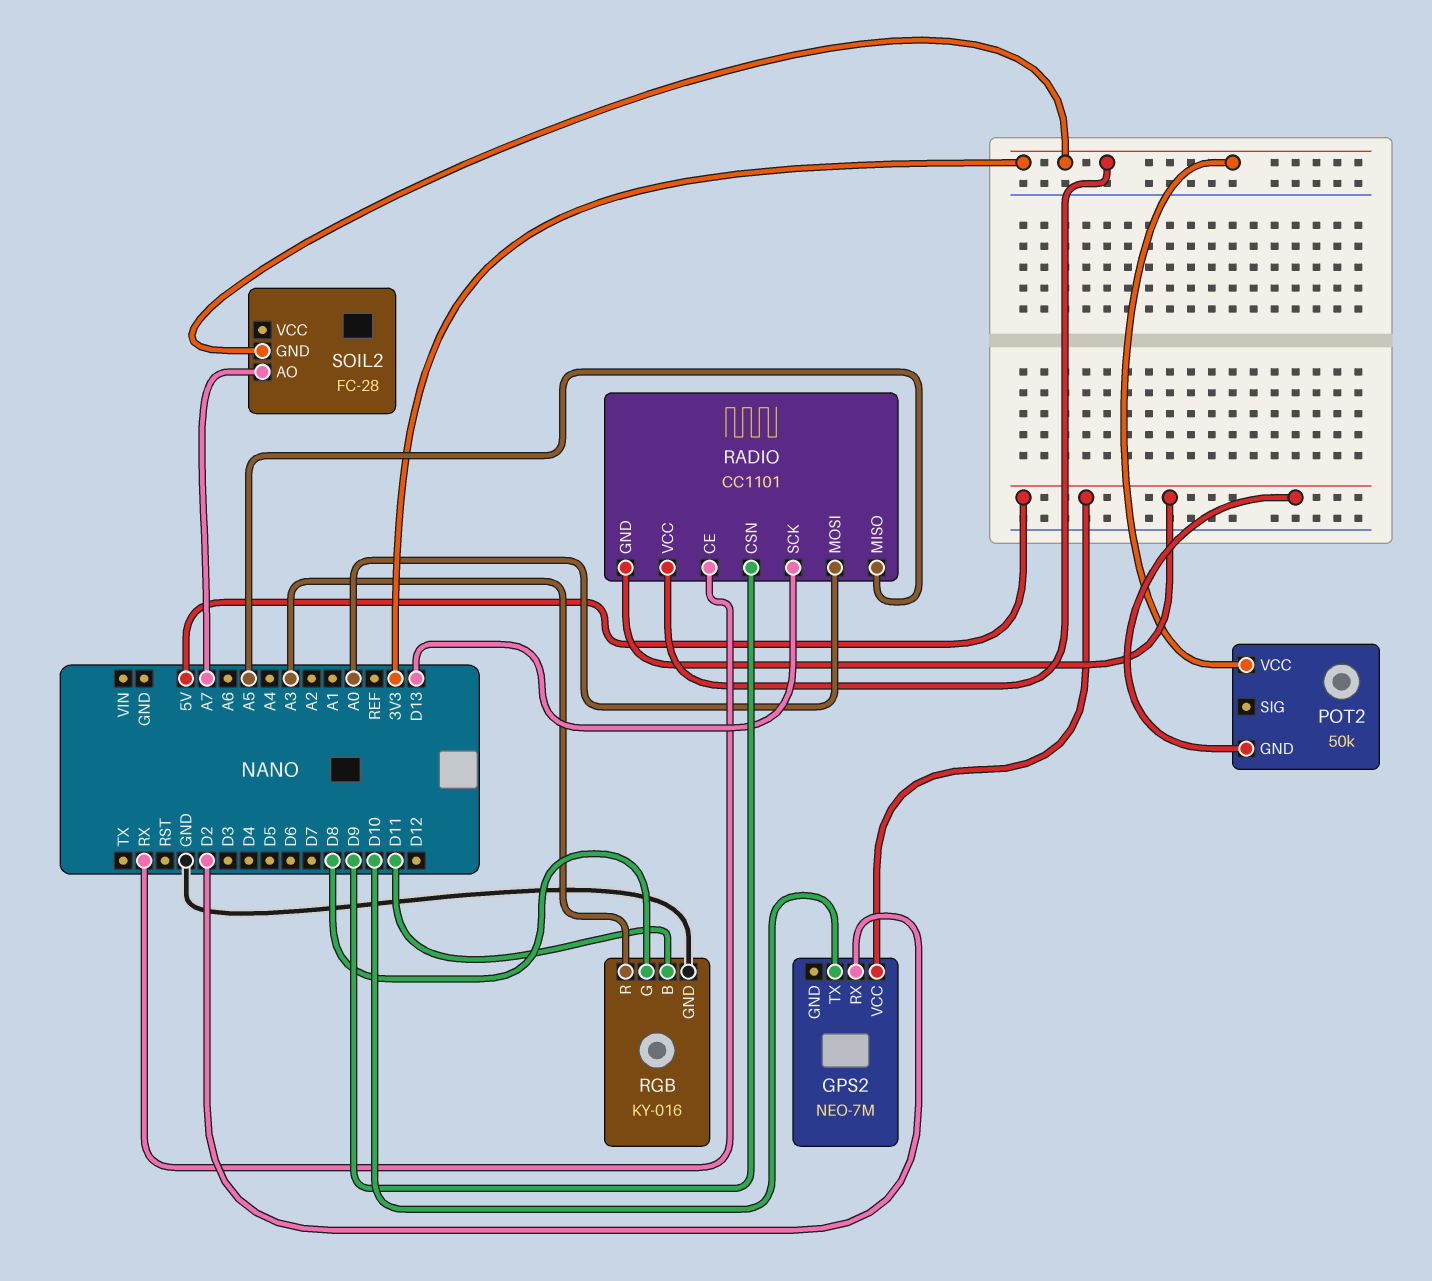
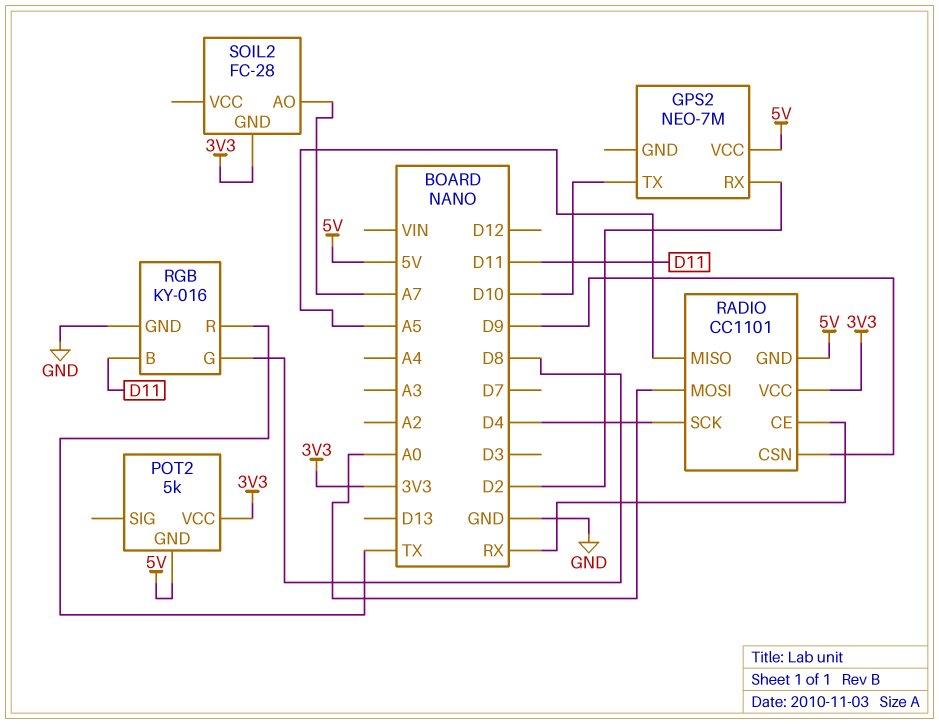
POT2: 50k -> 5k
RADIO pin SCK: D13 -> D4
RGB pin R: A3 -> TX

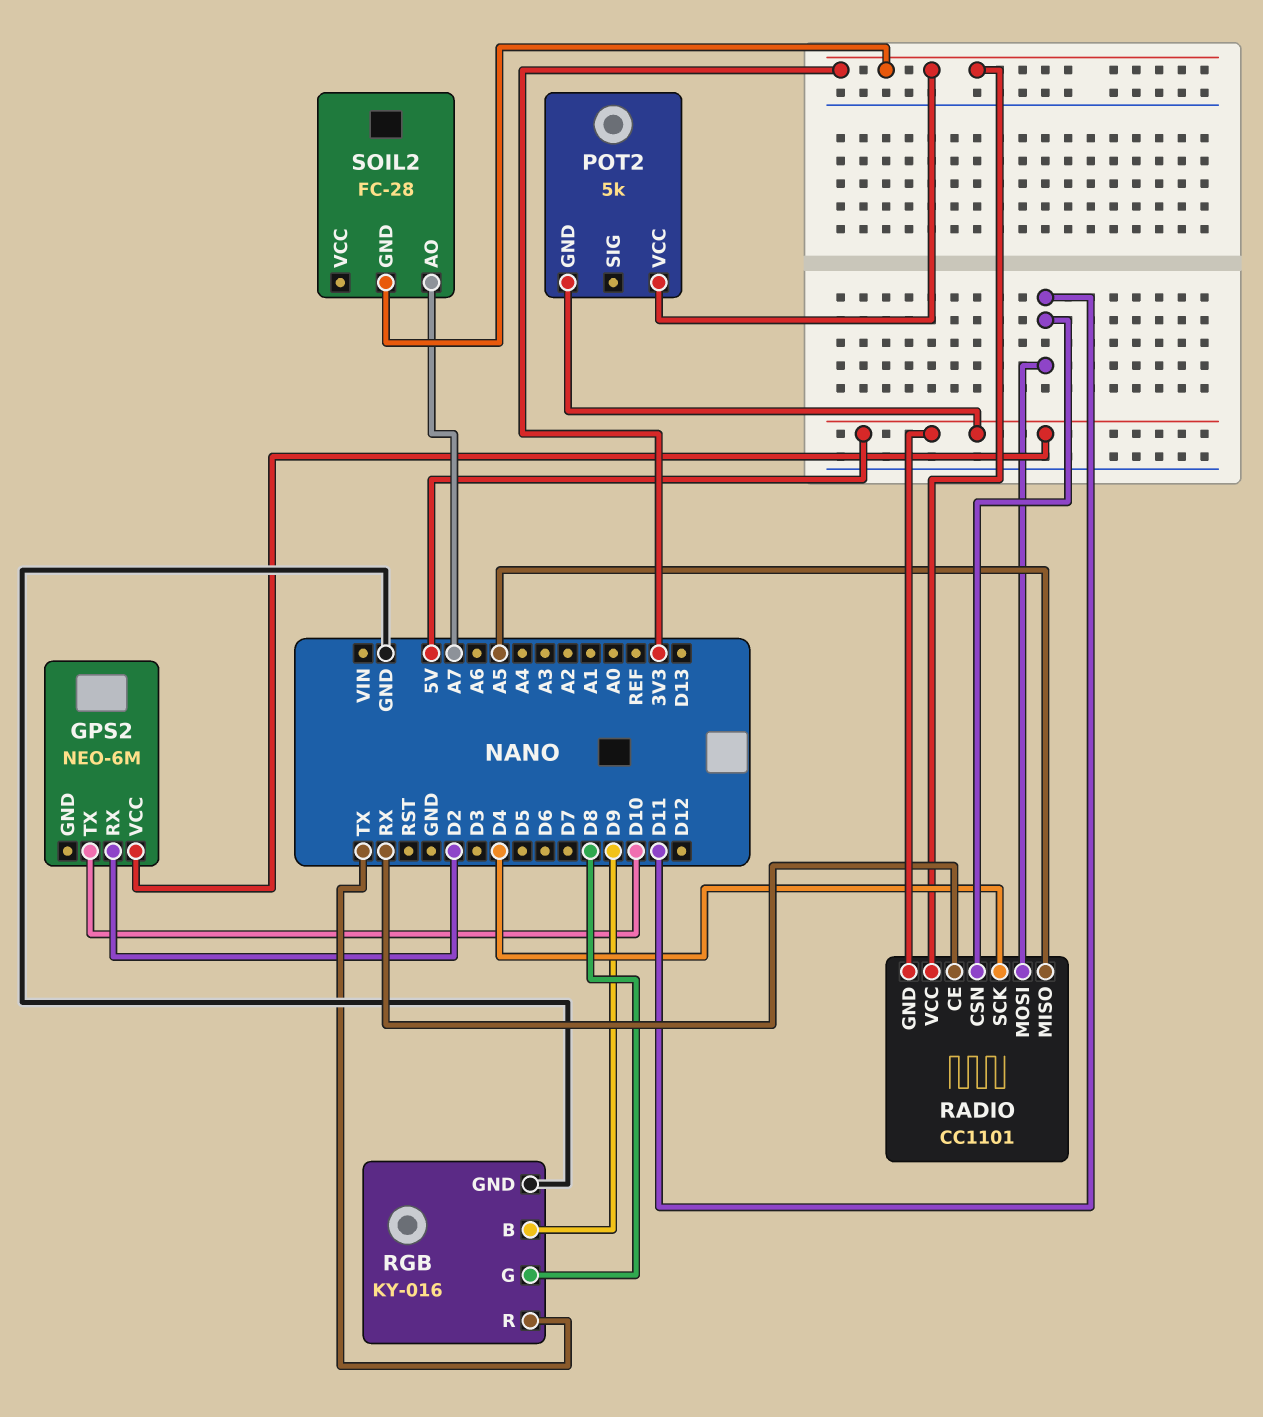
GPS2: NEO-7M -> NEO-6M
RADIO pin CSN: D9 -> D11
RADIO pin MOSI: A0 -> D11
RGB pin B: D11 -> D9

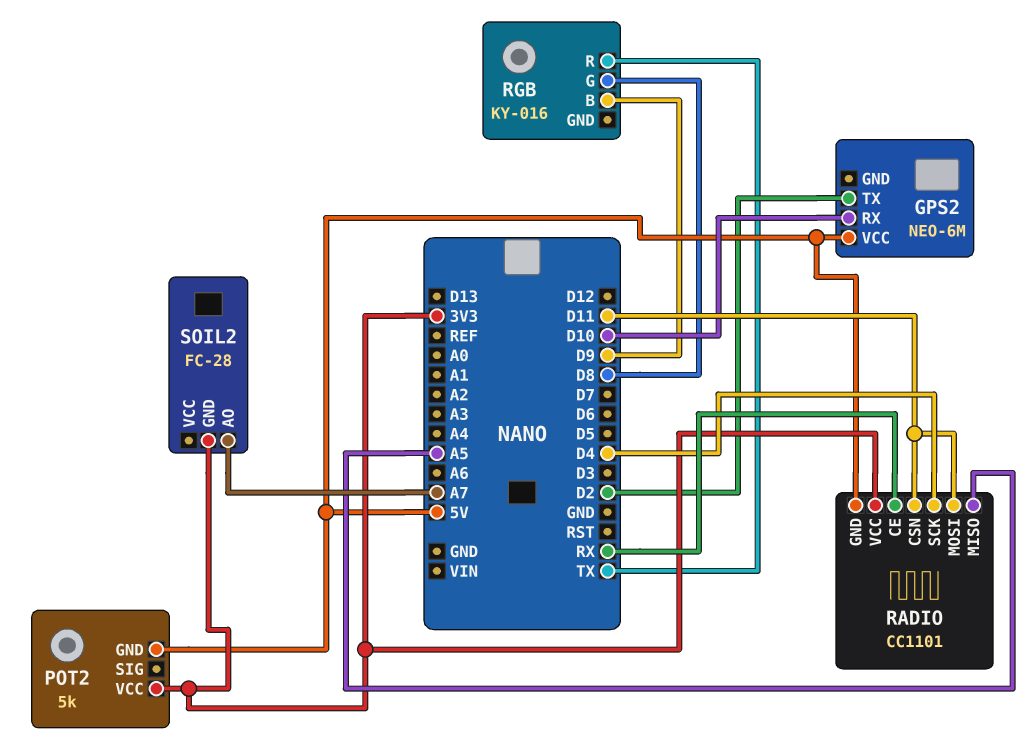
GPS2 pin RX: D2 -> D10
GPS2 pin TX: D10 -> D2
RGB pin GND: GND -> none

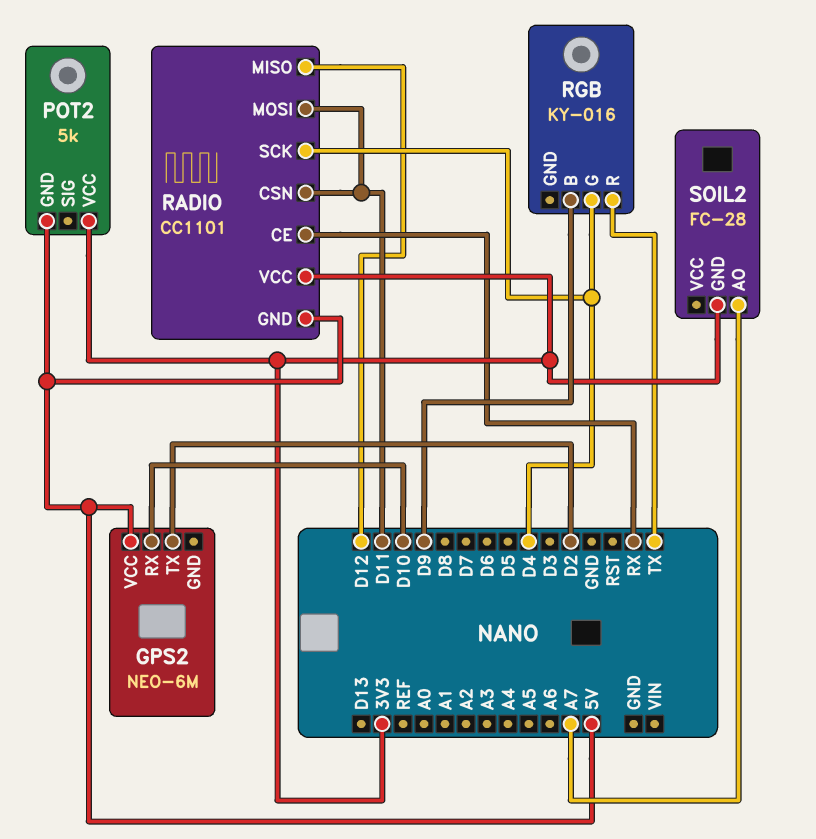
RADIO pin MISO: A5 -> D12
RGB pin G: D8 -> D4

